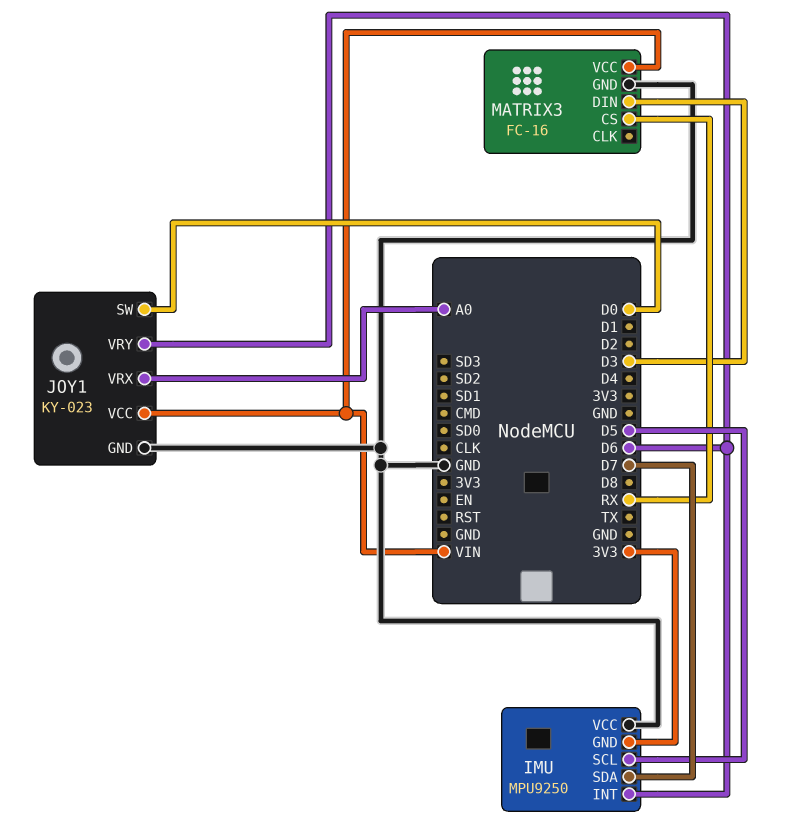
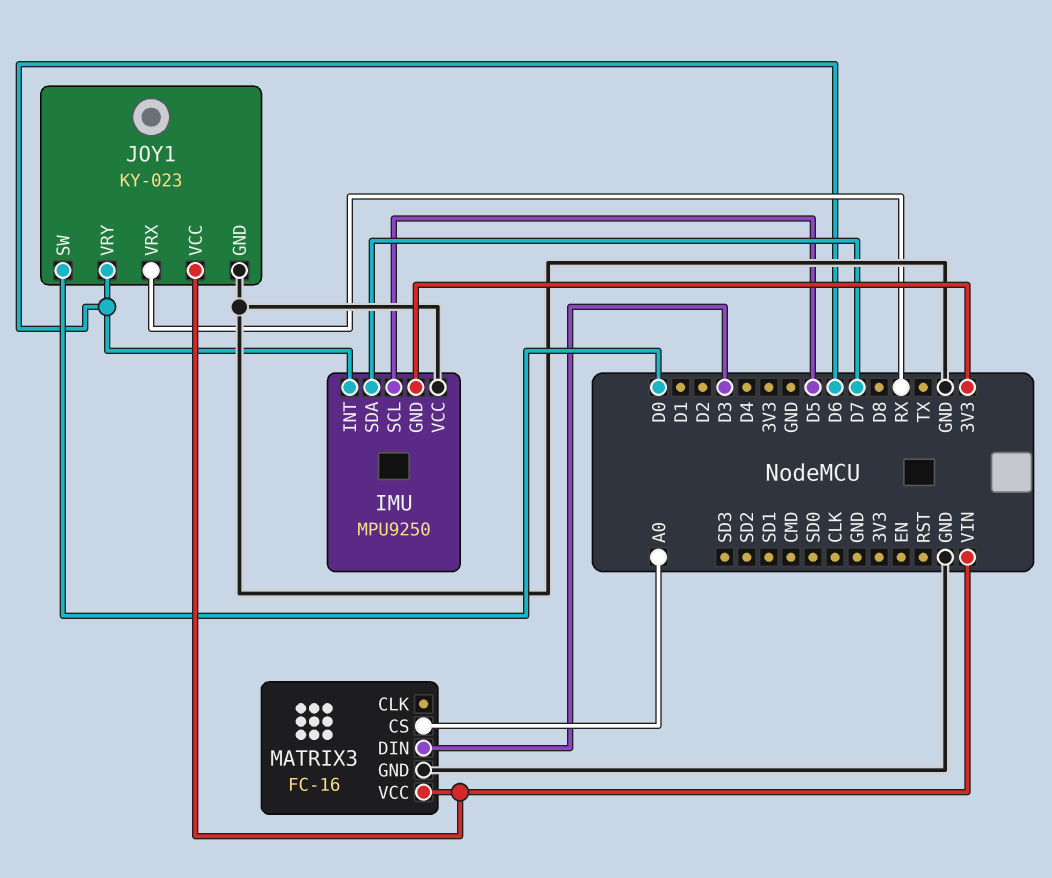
JOY1 pin VRX: A0 -> RX
MATRIX3 pin CS: RX -> A0

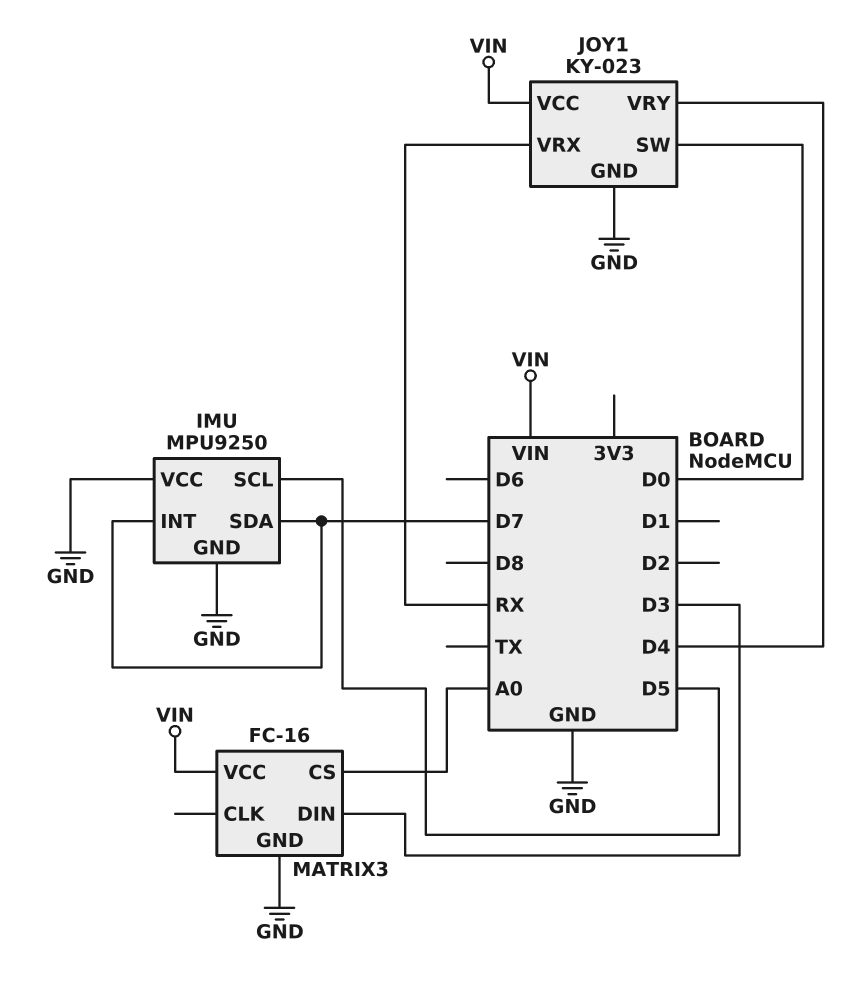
IMU pin GND: 3V3 -> GND
IMU pin INT: D6 -> D7
JOY1 pin VRY: D6 -> D4

